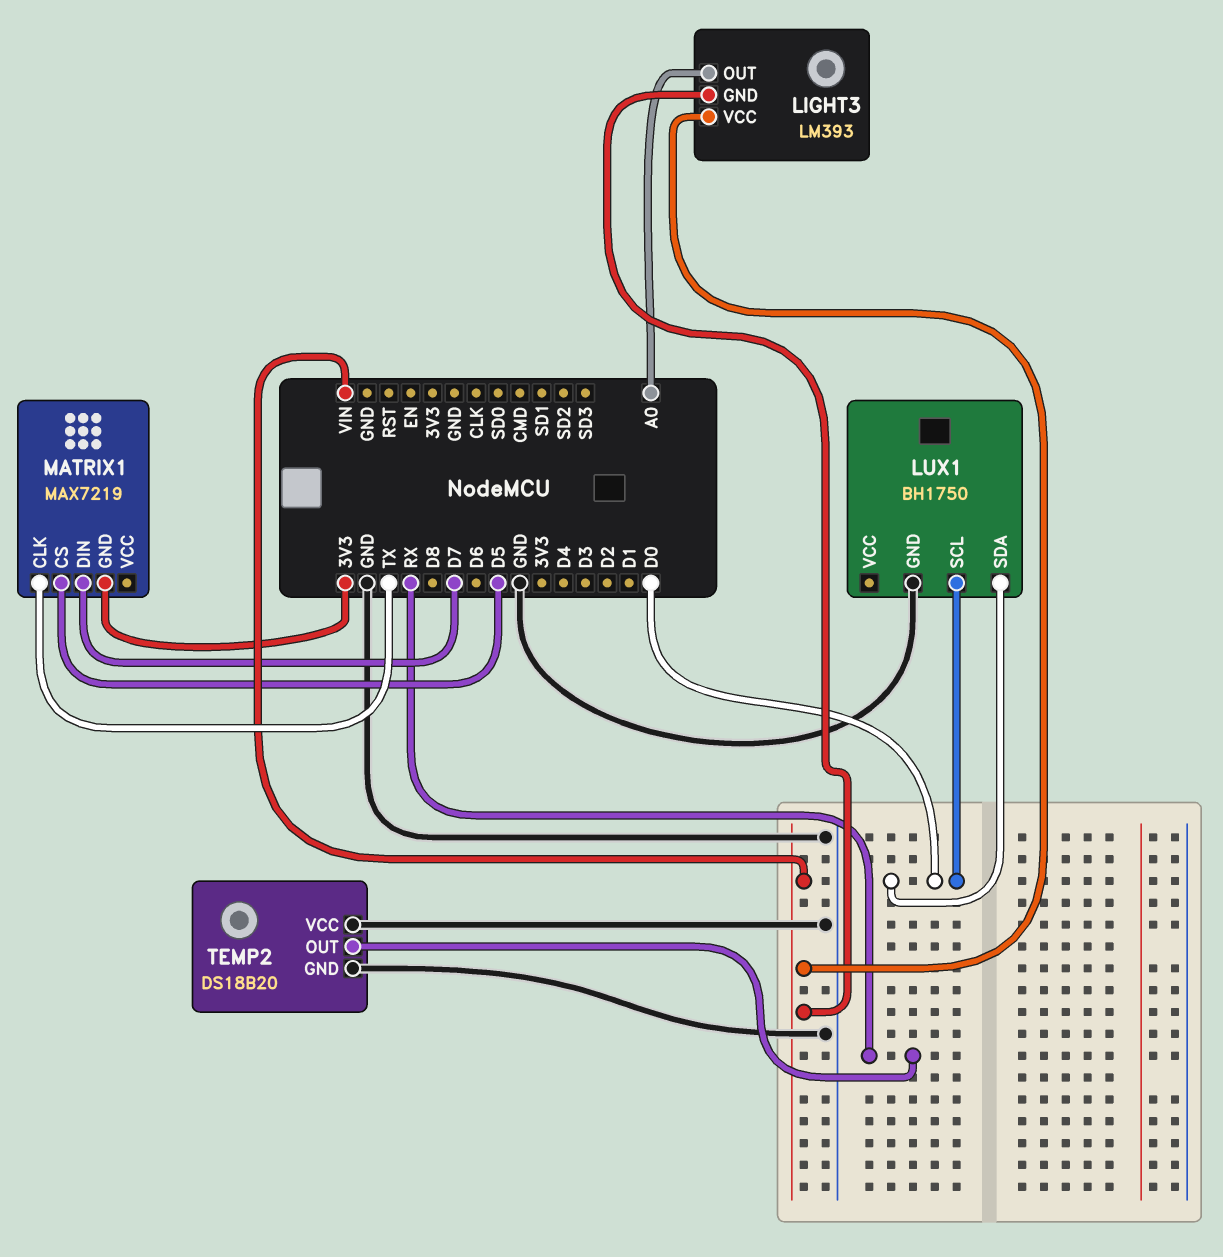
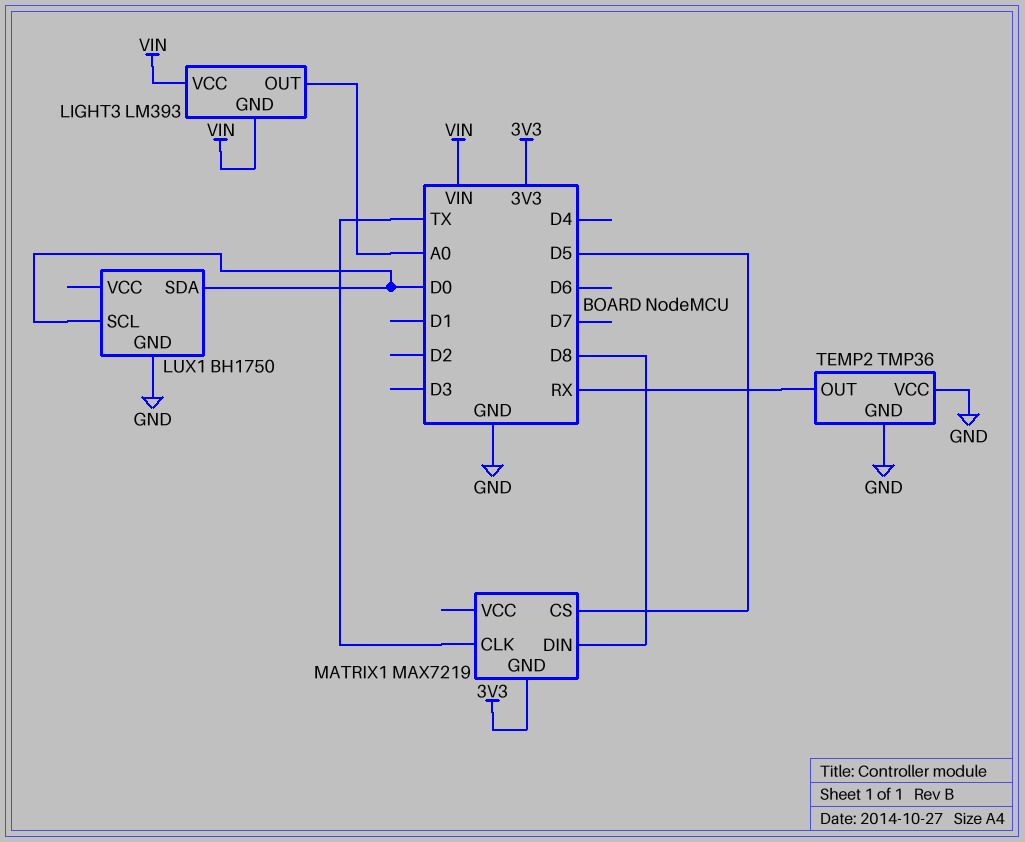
MATRIX1 pin DIN: D7 -> D8
TEMP2: DS18B20 -> TMP36

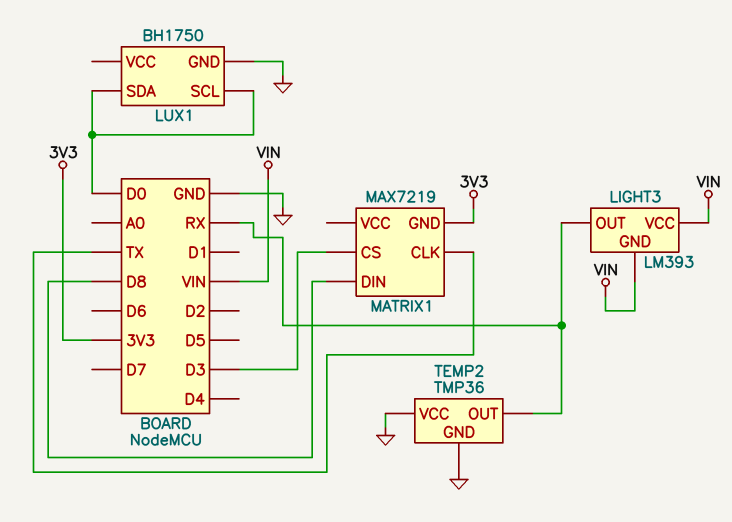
LIGHT3 pin OUT: A0 -> RX
MATRIX1 pin CS: D5 -> D3

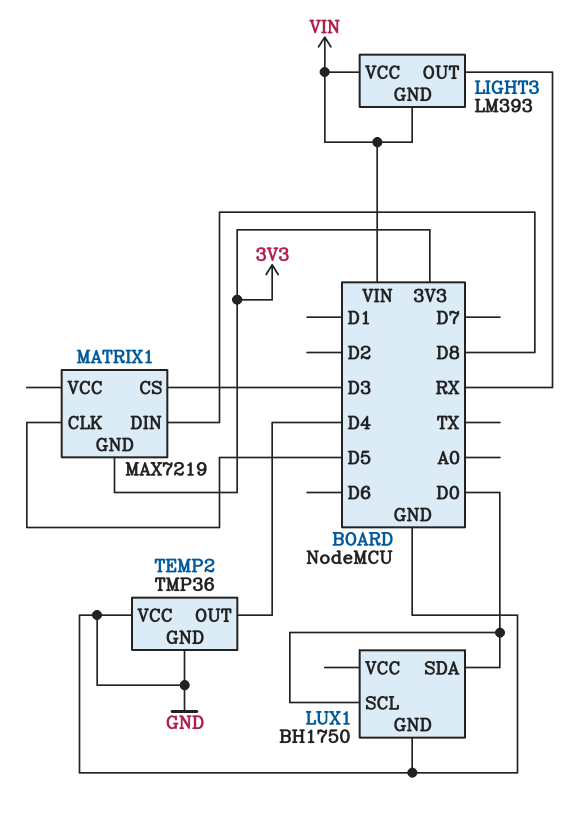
MATRIX1 pin CLK: TX -> D5
TEMP2 pin OUT: RX -> D4

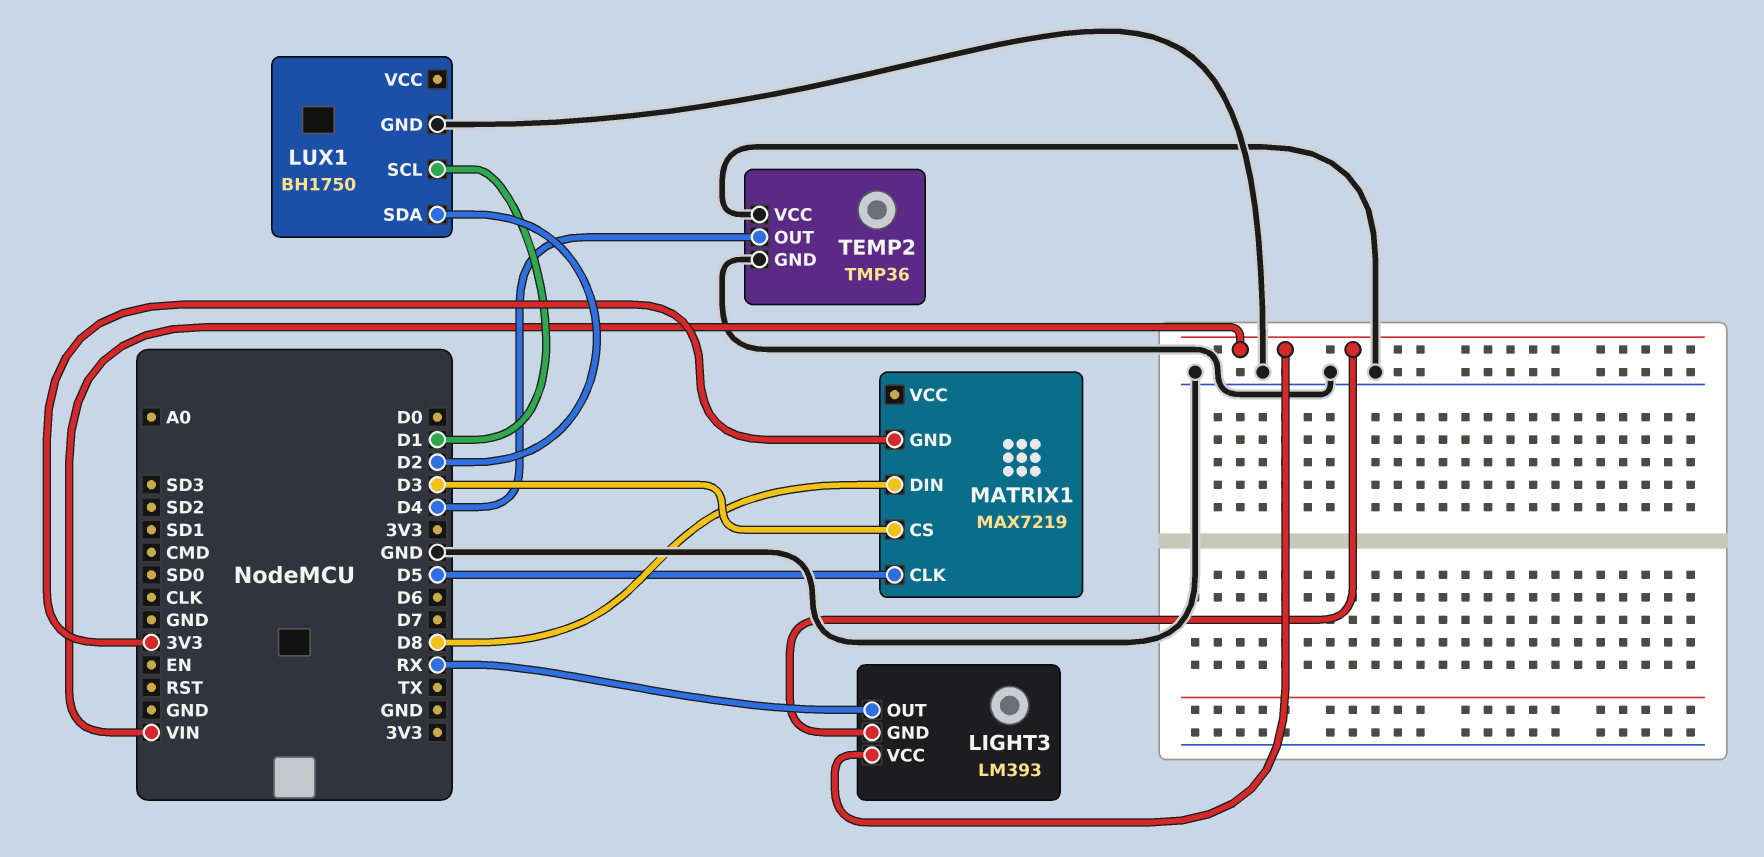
LUX1 pin SCL: D0 -> D1
LUX1 pin SDA: D0 -> D2

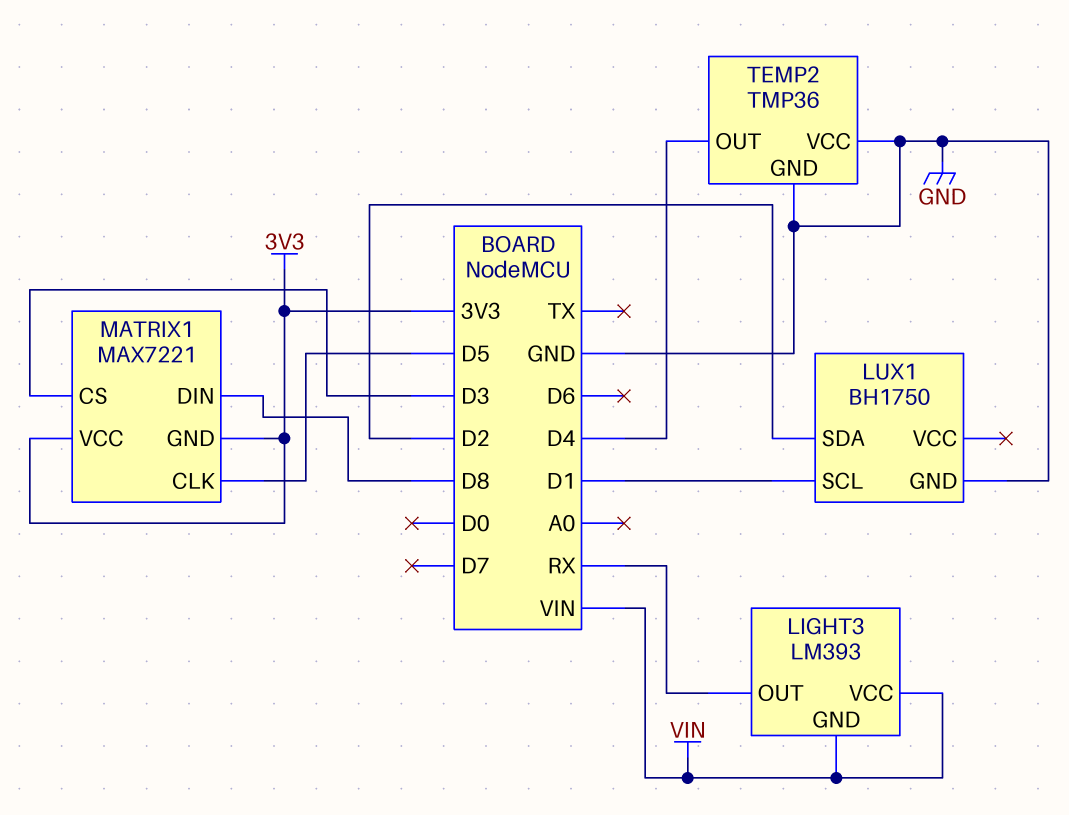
MATRIX1: MAX7219 -> MAX7221
MATRIX1 pin VCC: none -> 3V3

